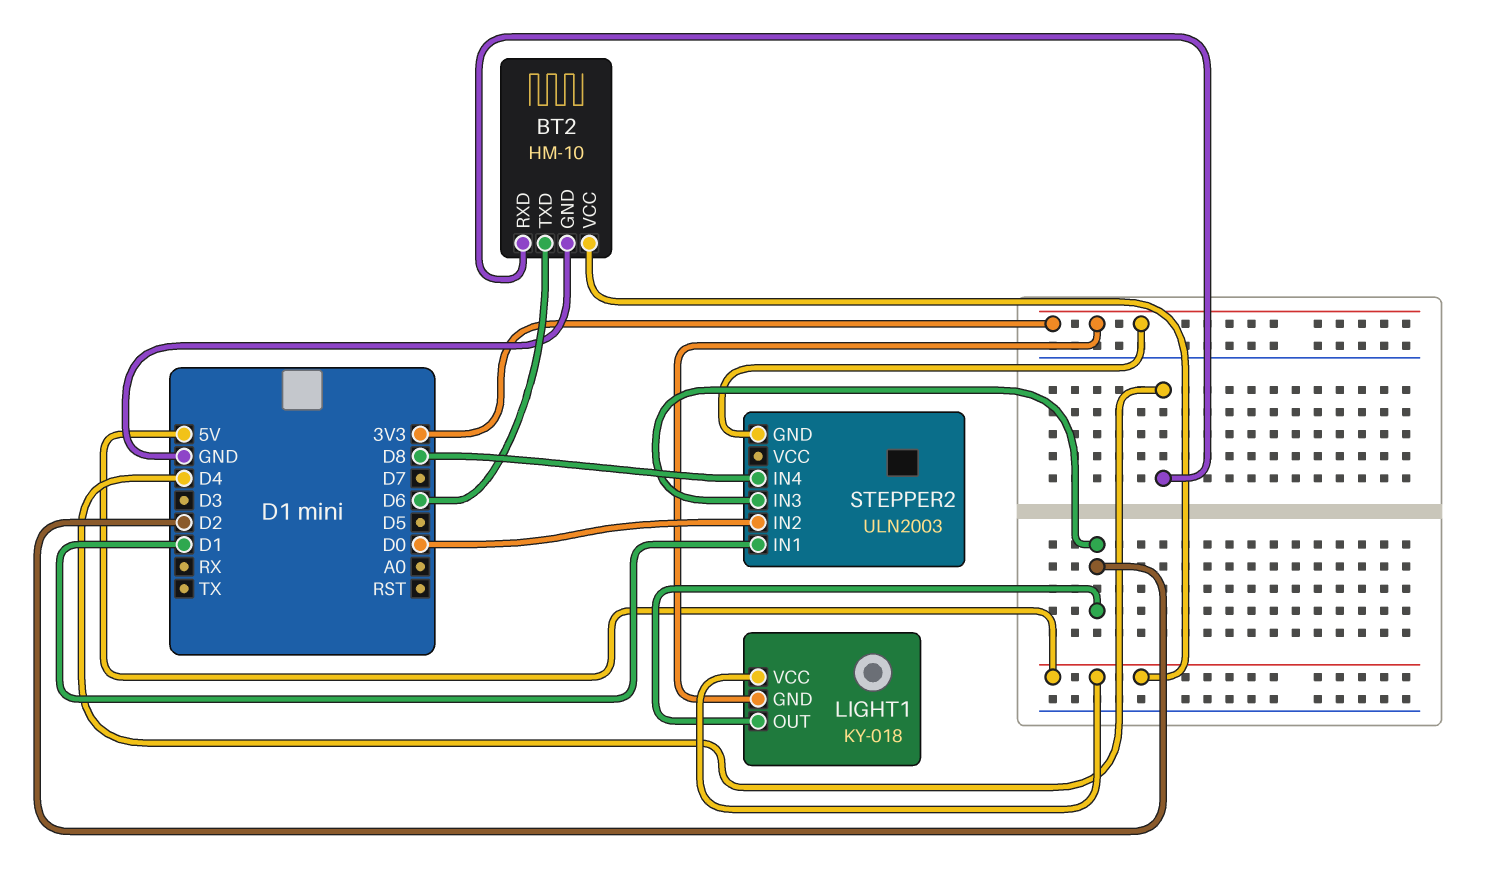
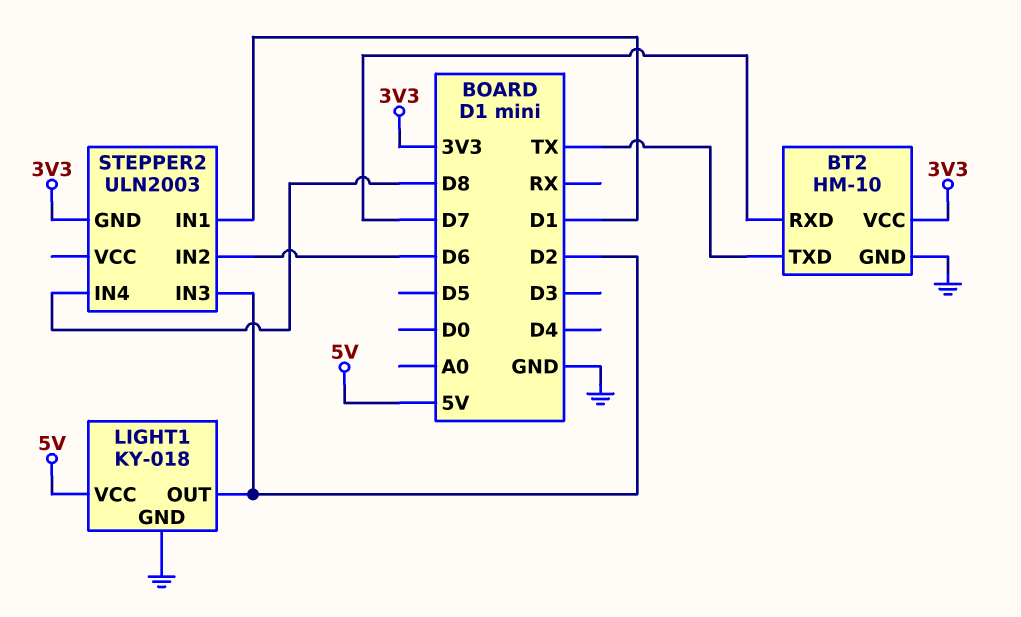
BT2 pin RXD: D4 -> D7
BT2 pin TXD: D6 -> TX
BT2 pin VCC: 5V -> 3V3
LIGHT1 pin GND: 3V3 -> GND
STEPPER2 pin IN2: D0 -> D6

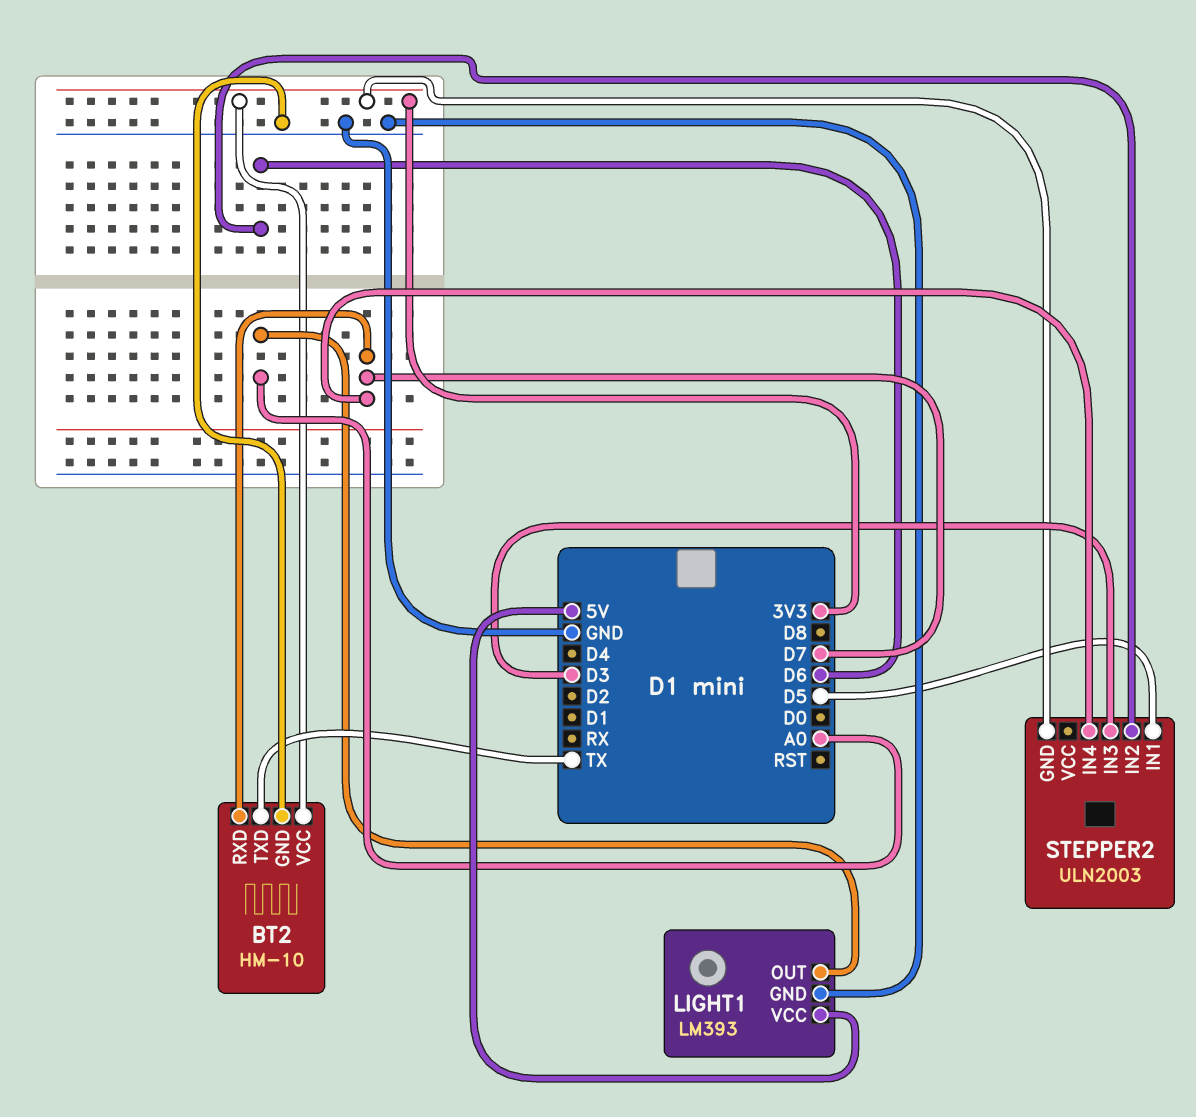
LIGHT1: KY-018 -> LM393
LIGHT1 pin OUT: D2 -> A0
STEPPER2 pin IN1: D1 -> D5
STEPPER2 pin IN3: D2 -> D3
STEPPER2 pin IN4: D8 -> D7

